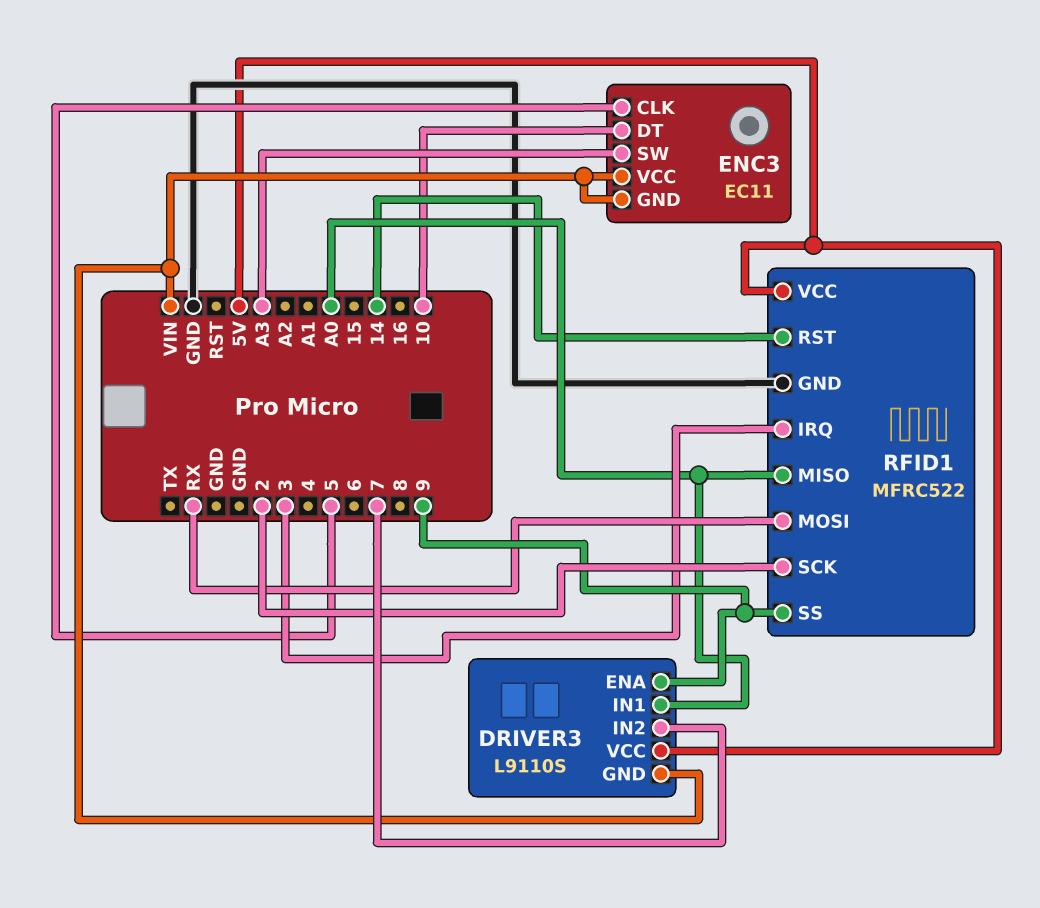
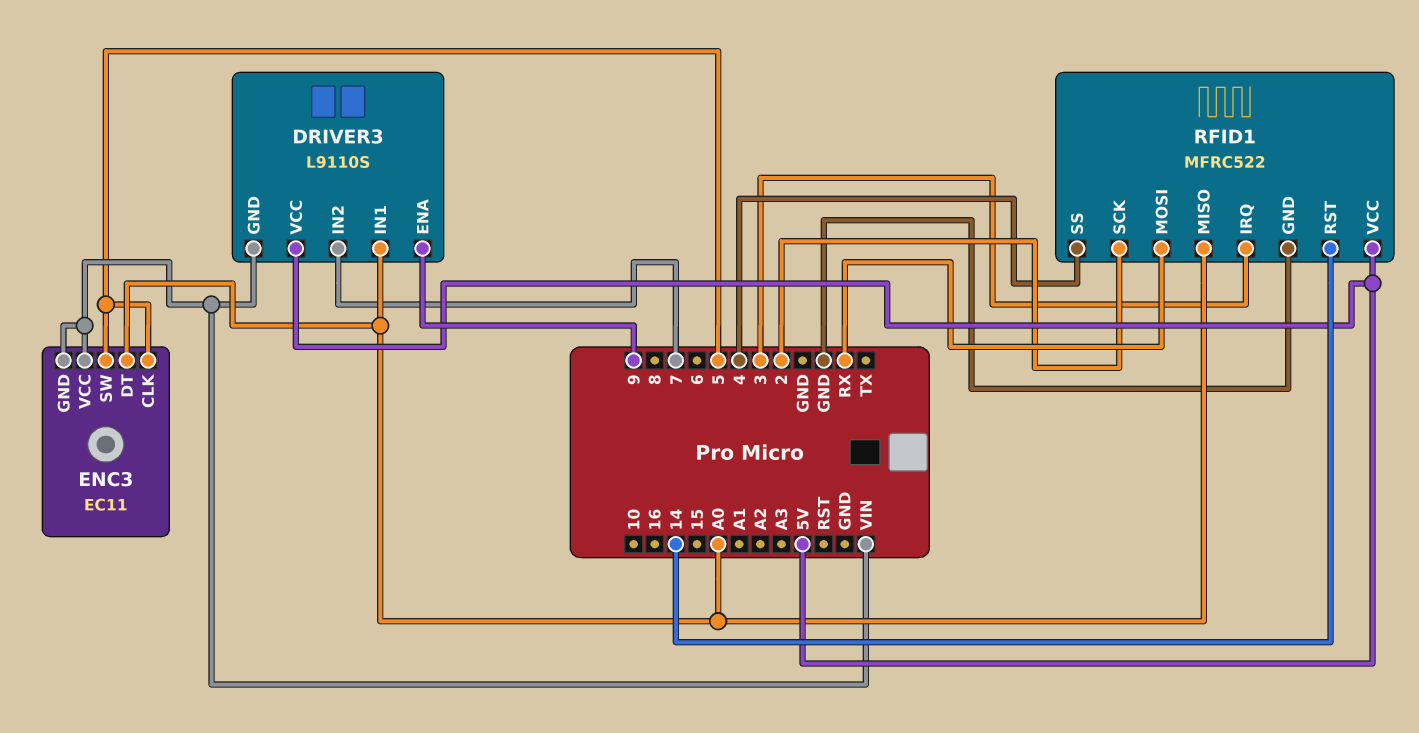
ENC3 pin DT: 10 -> A0
ENC3 pin SW: A3 -> 5
RFID1 pin SS: 9 -> 4

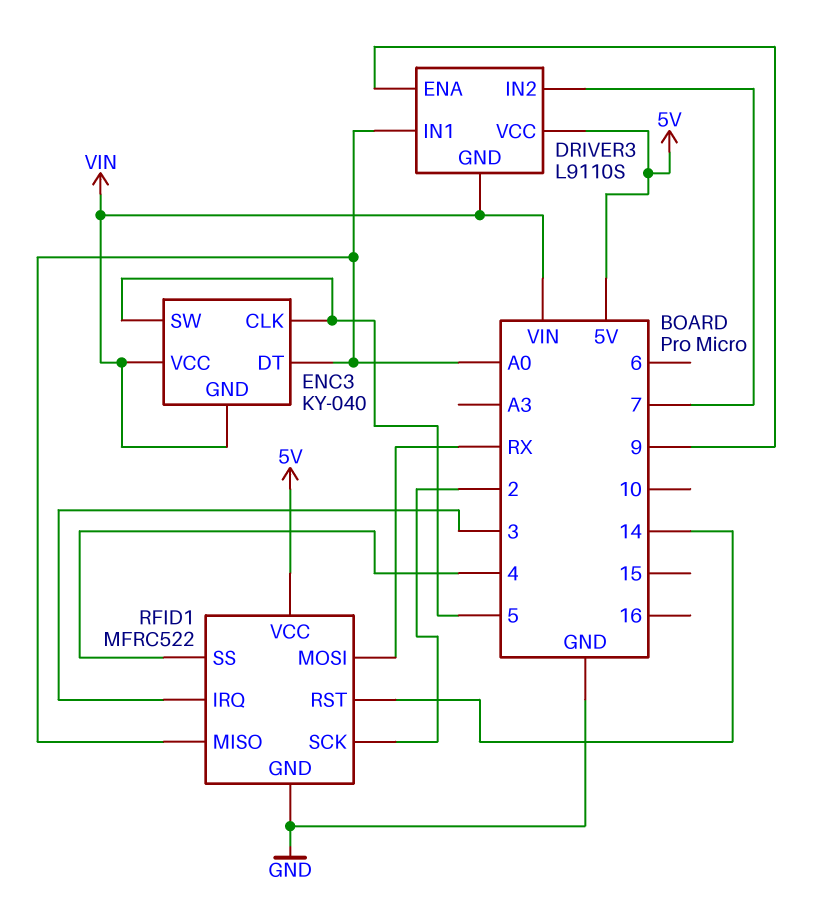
ENC3: EC11 -> KY-040

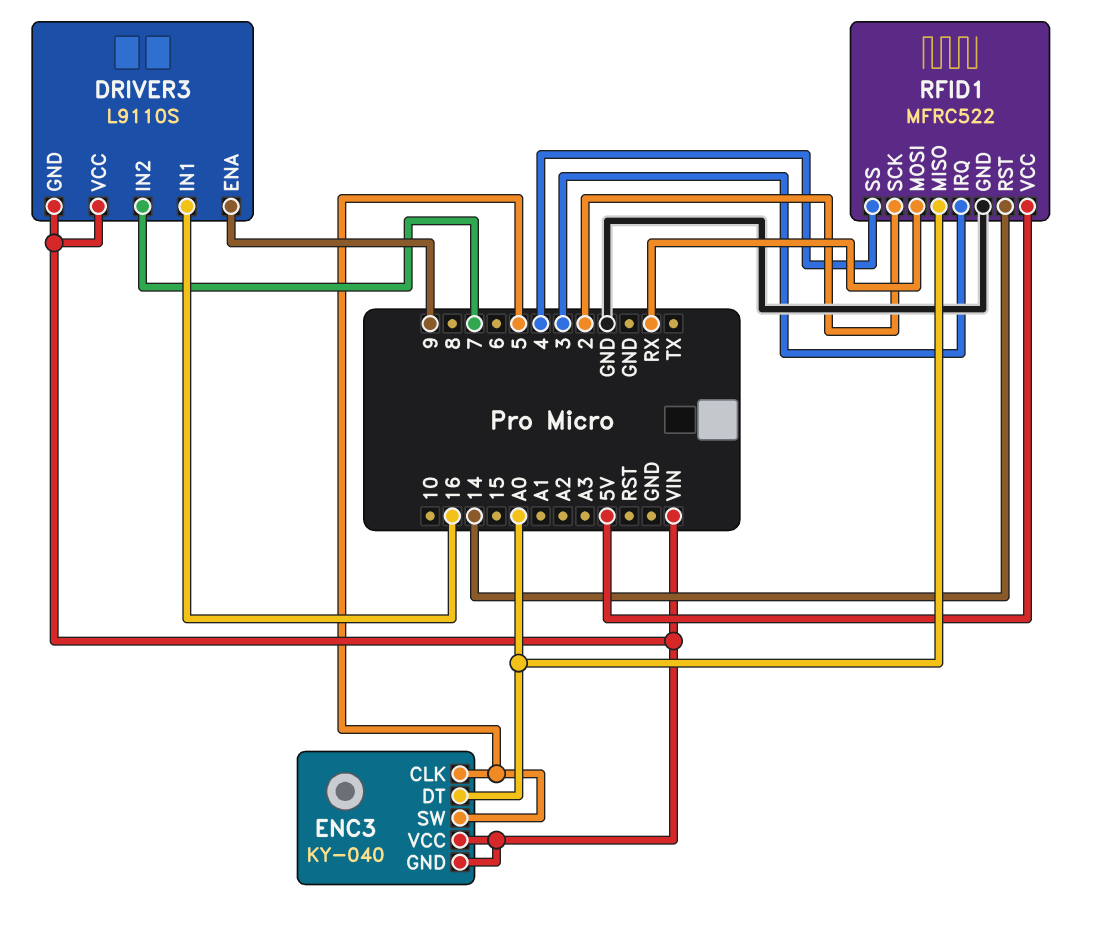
DRIVER3 pin IN1: A0 -> 16
DRIVER3 pin VCC: 5V -> VIN

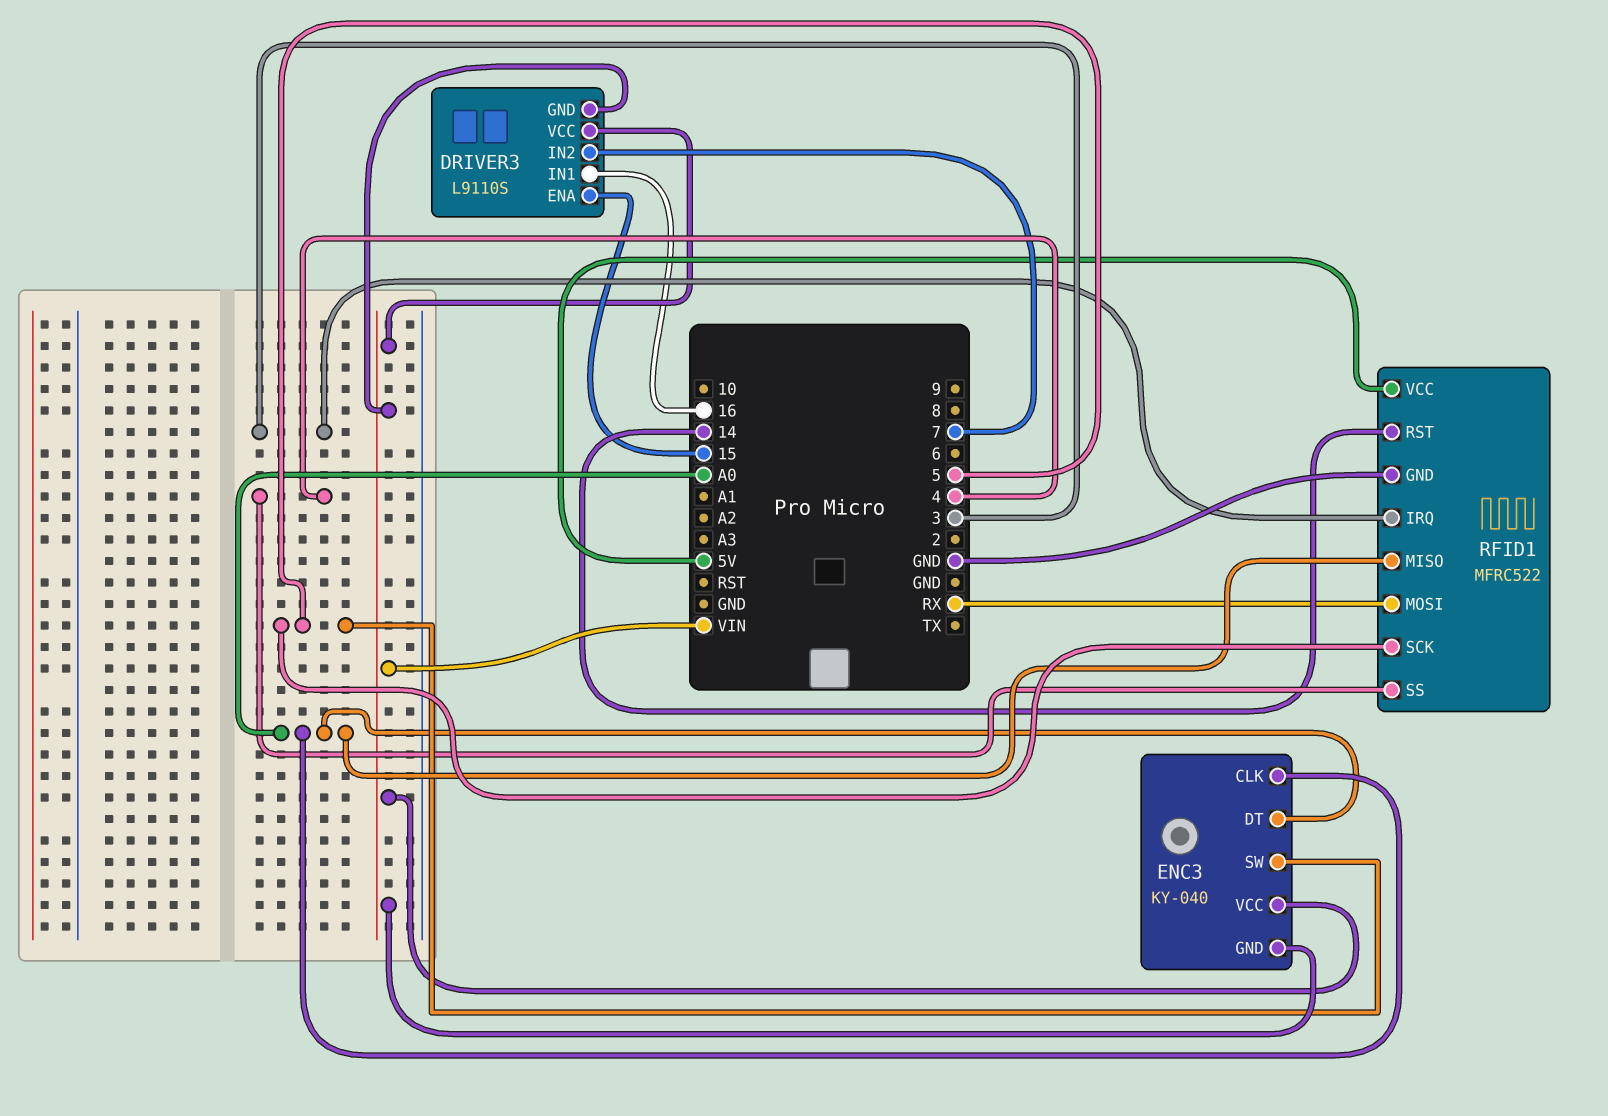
DRIVER3 pin ENA: 9 -> 15
ENC3 pin CLK: 5 -> A0
RFID1 pin SCK: 2 -> 5

